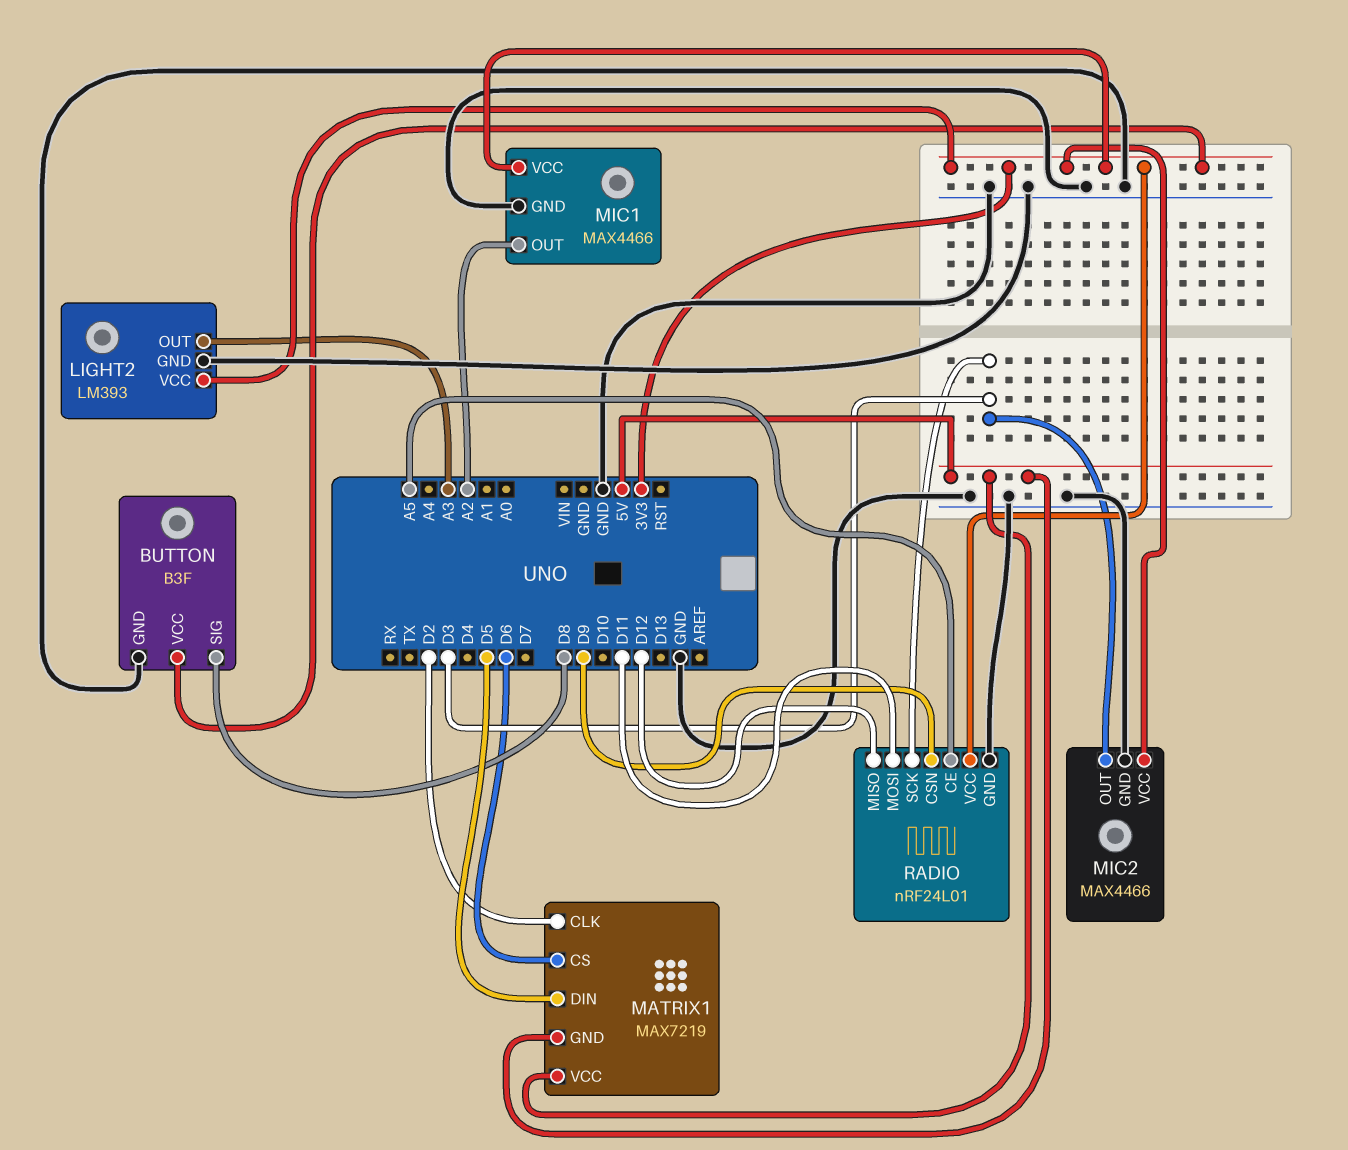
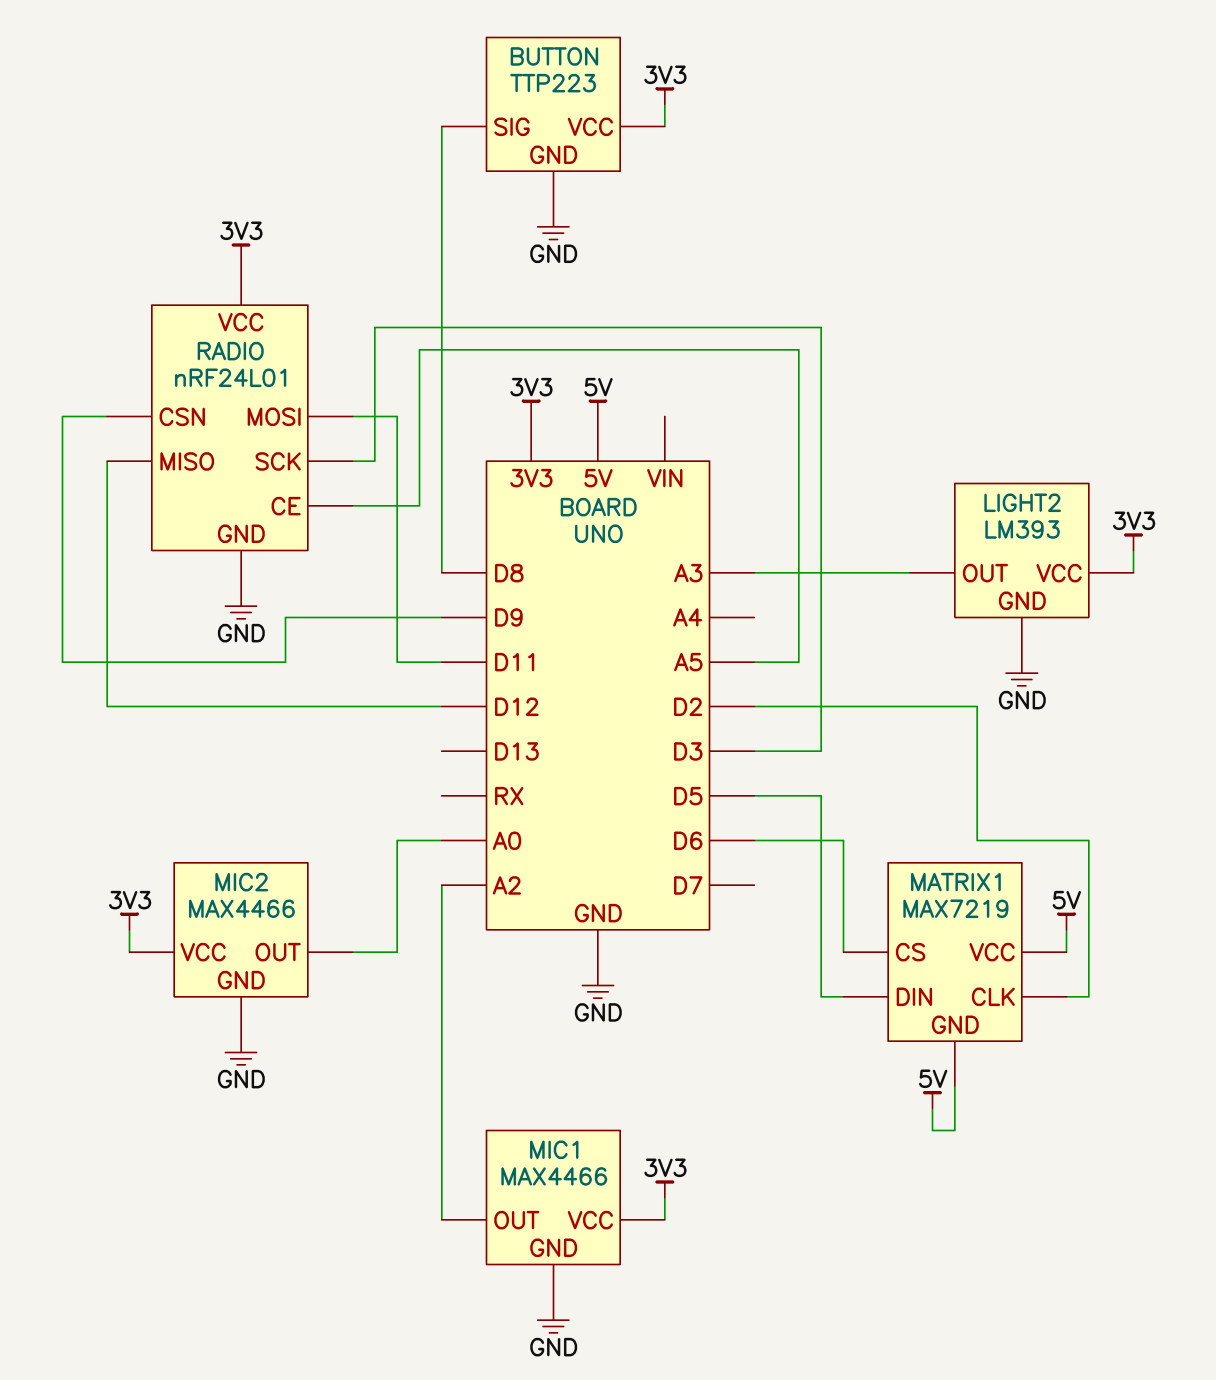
BUTTON: B3F -> TTP223
MIC2 pin OUT: D3 -> A0

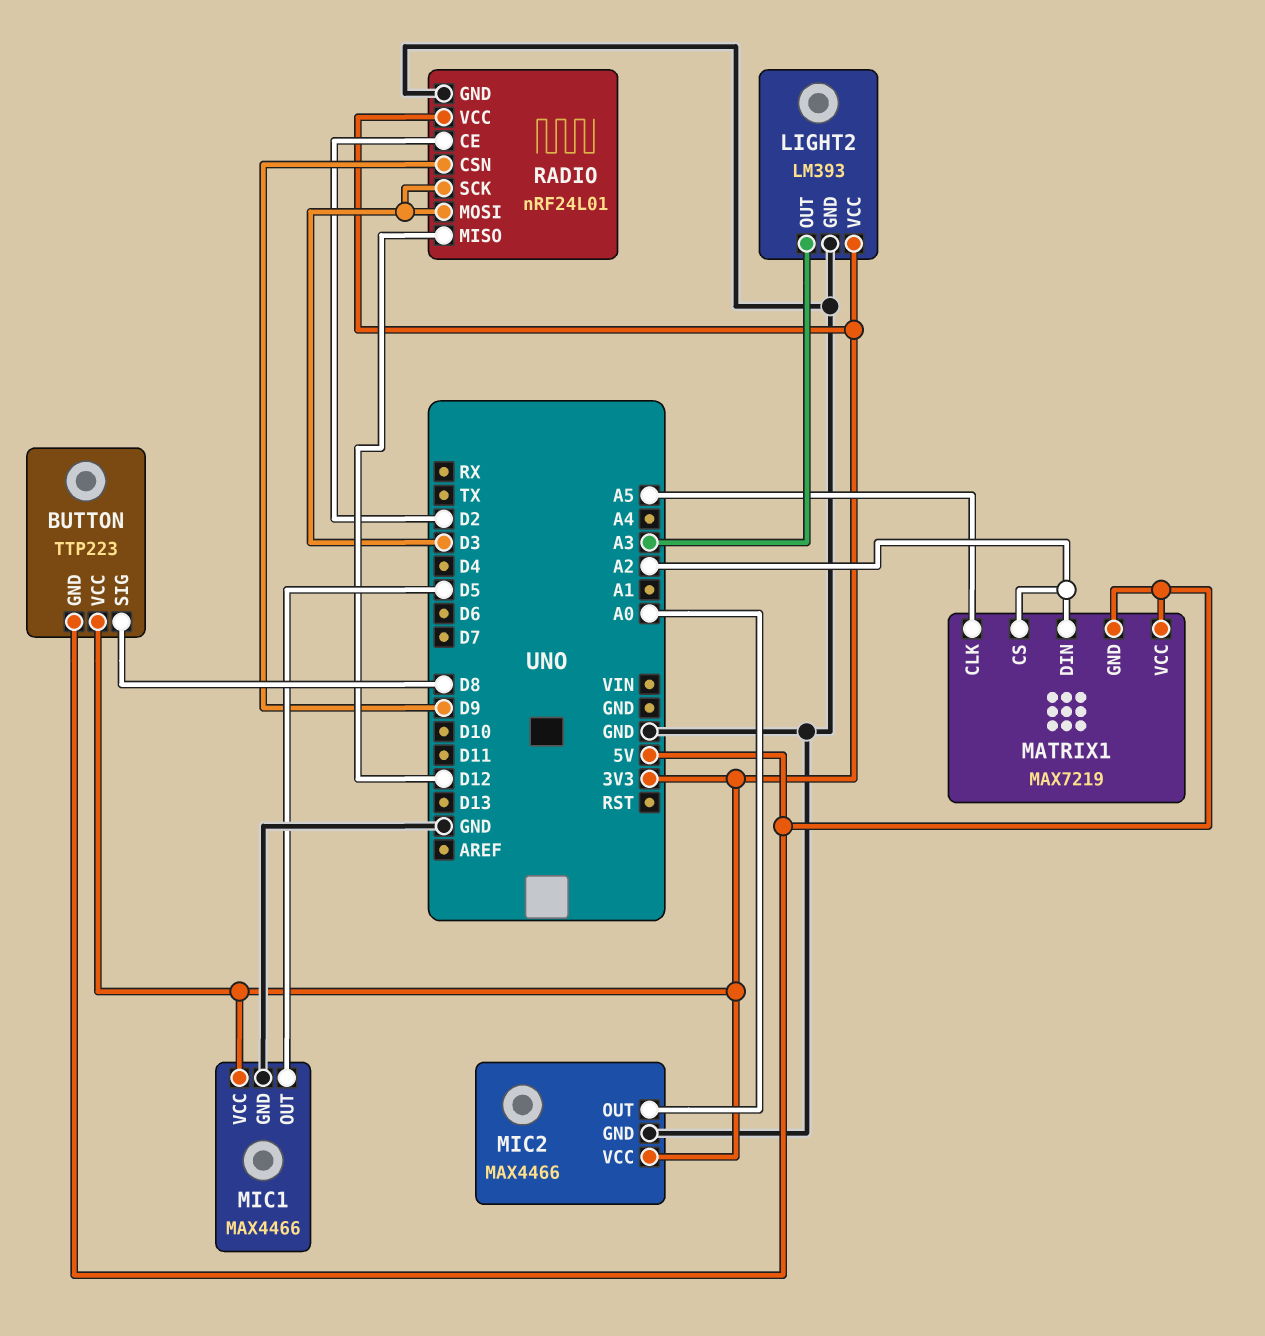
BUTTON pin GND: GND -> 5V
MATRIX1 pin CLK: D2 -> A5
MATRIX1 pin CS: D6 -> A2
MATRIX1 pin DIN: D5 -> A2
MIC1 pin OUT: A2 -> D5
RADIO pin CE: A5 -> D2
RADIO pin MOSI: D11 -> D3

